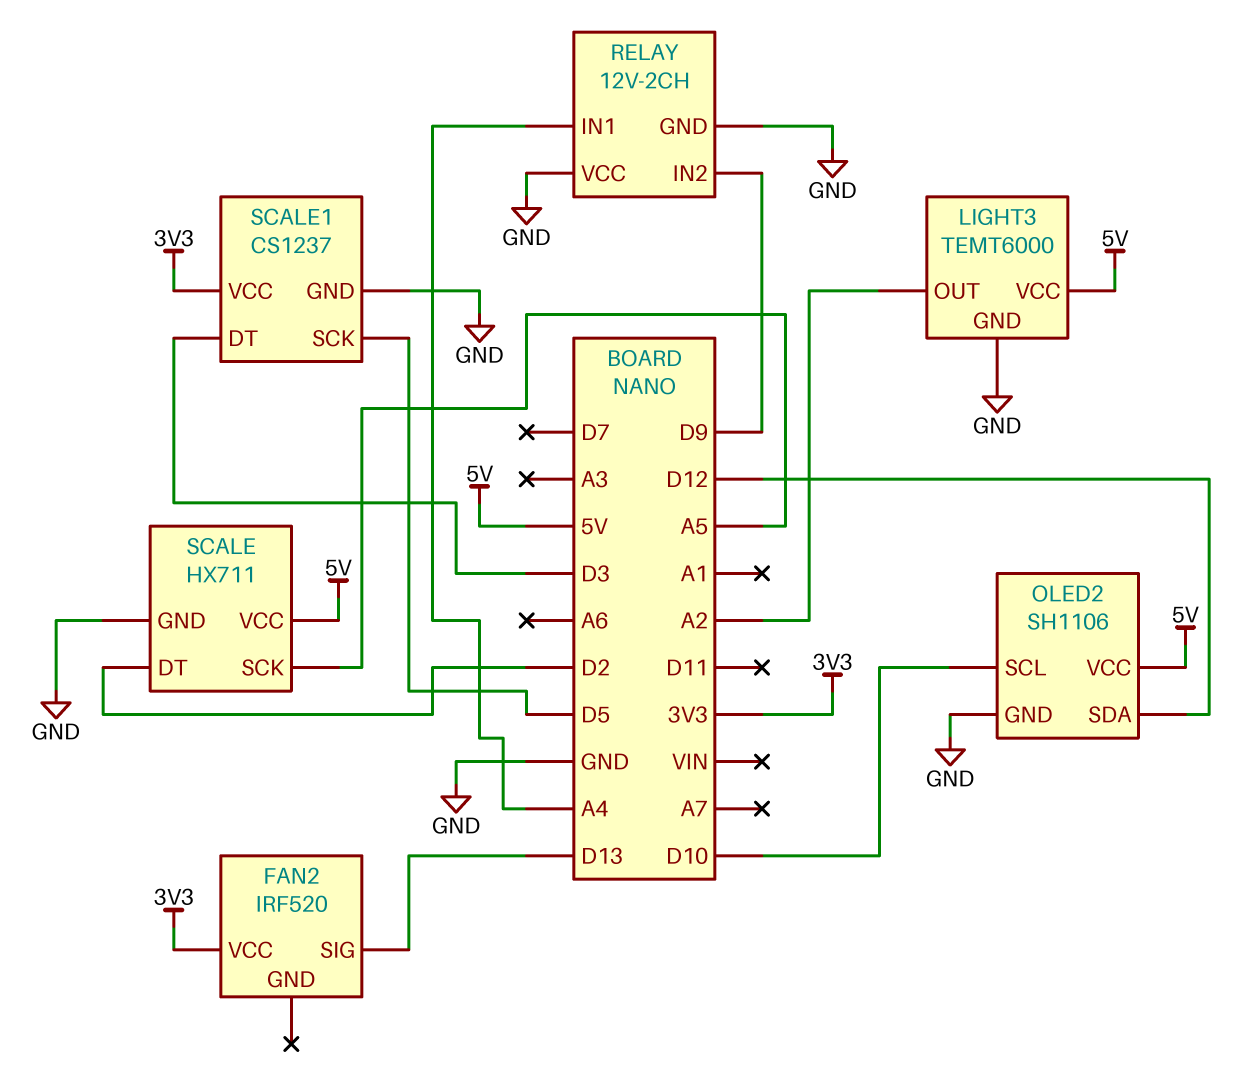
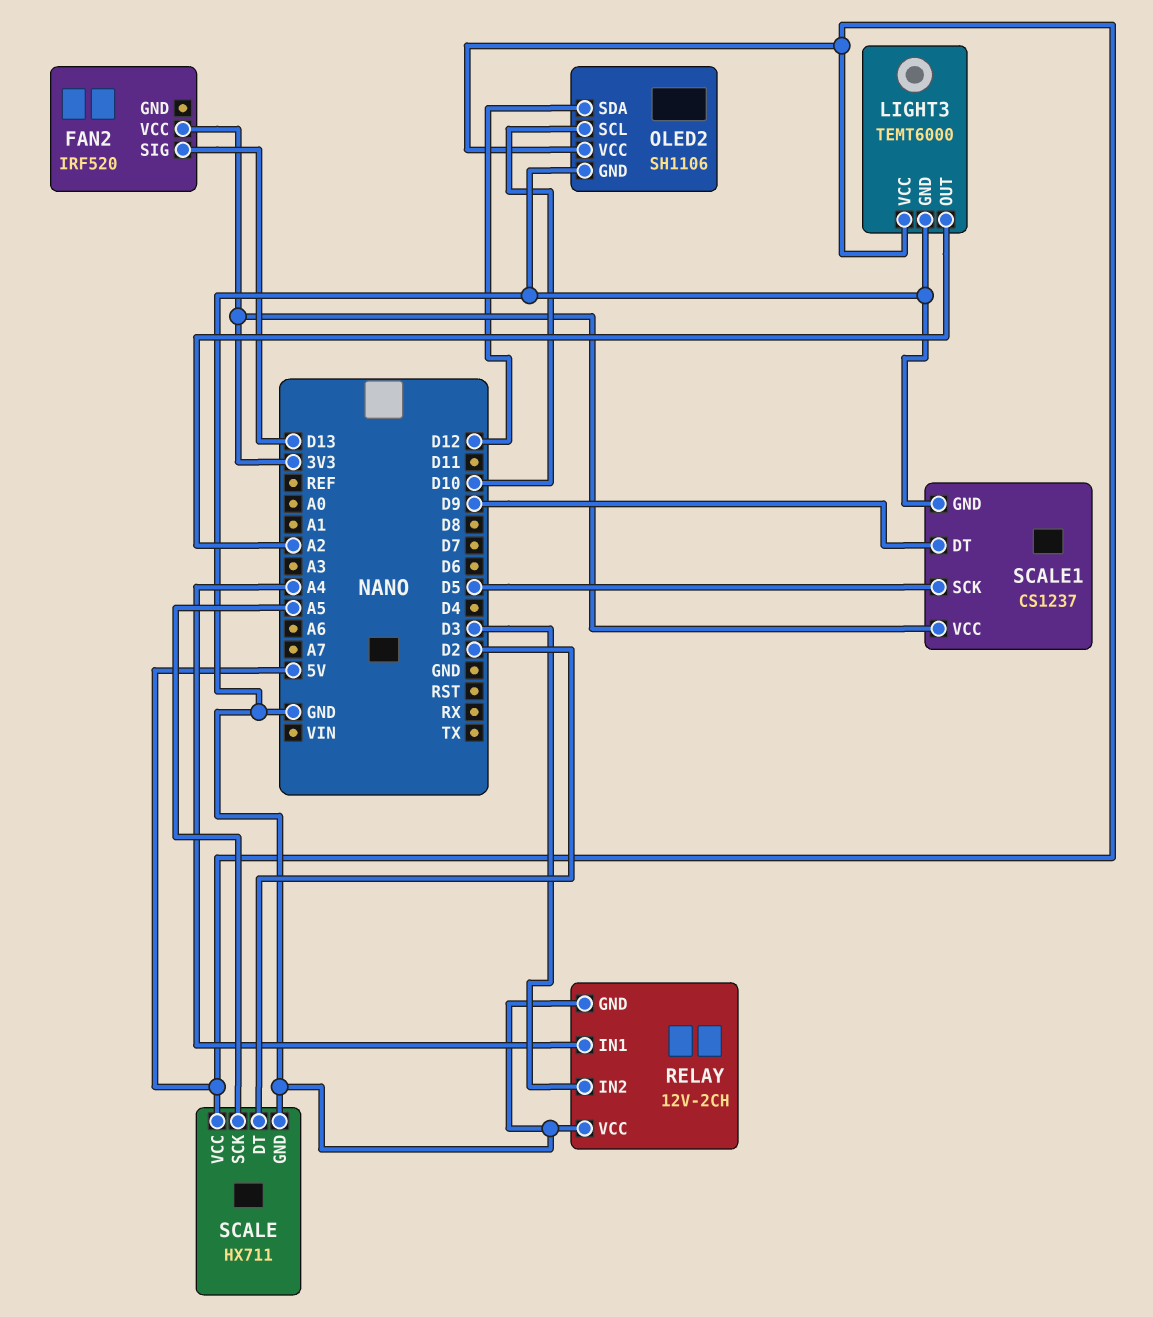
RELAY pin IN2: D9 -> D3
SCALE1 pin DT: D3 -> D9

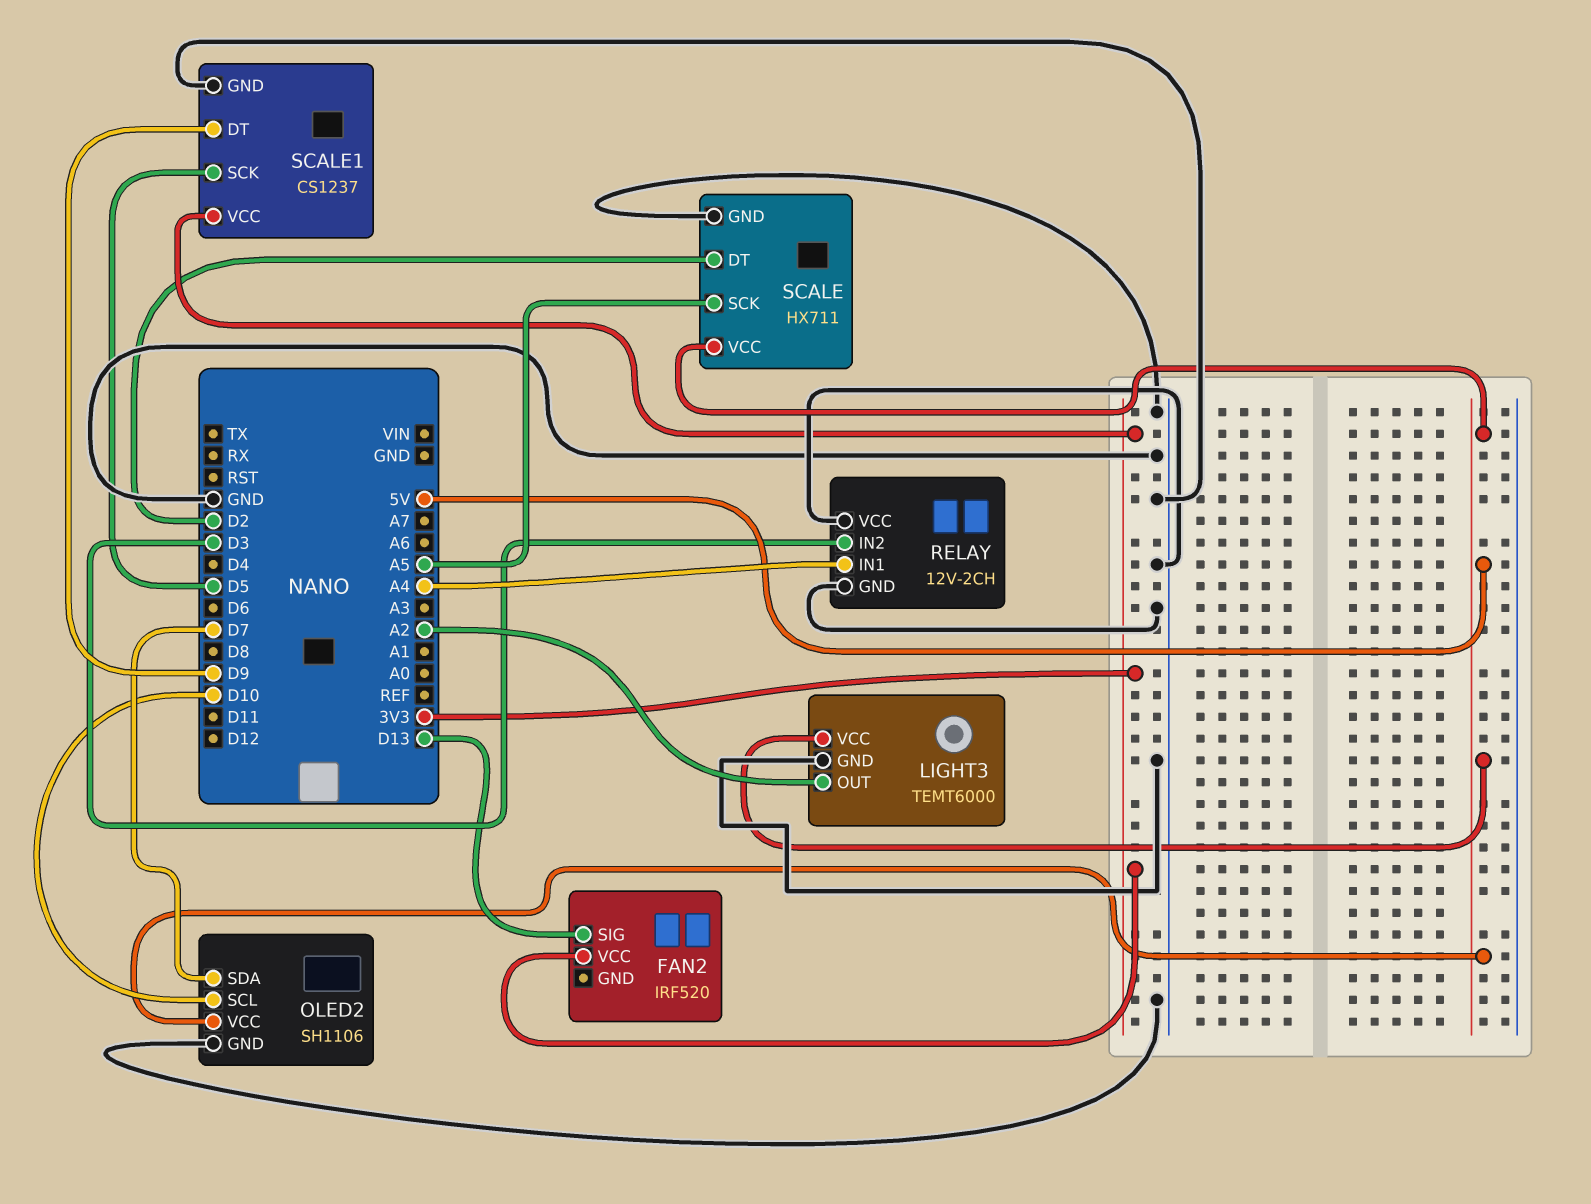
OLED2 pin SDA: D12 -> D7

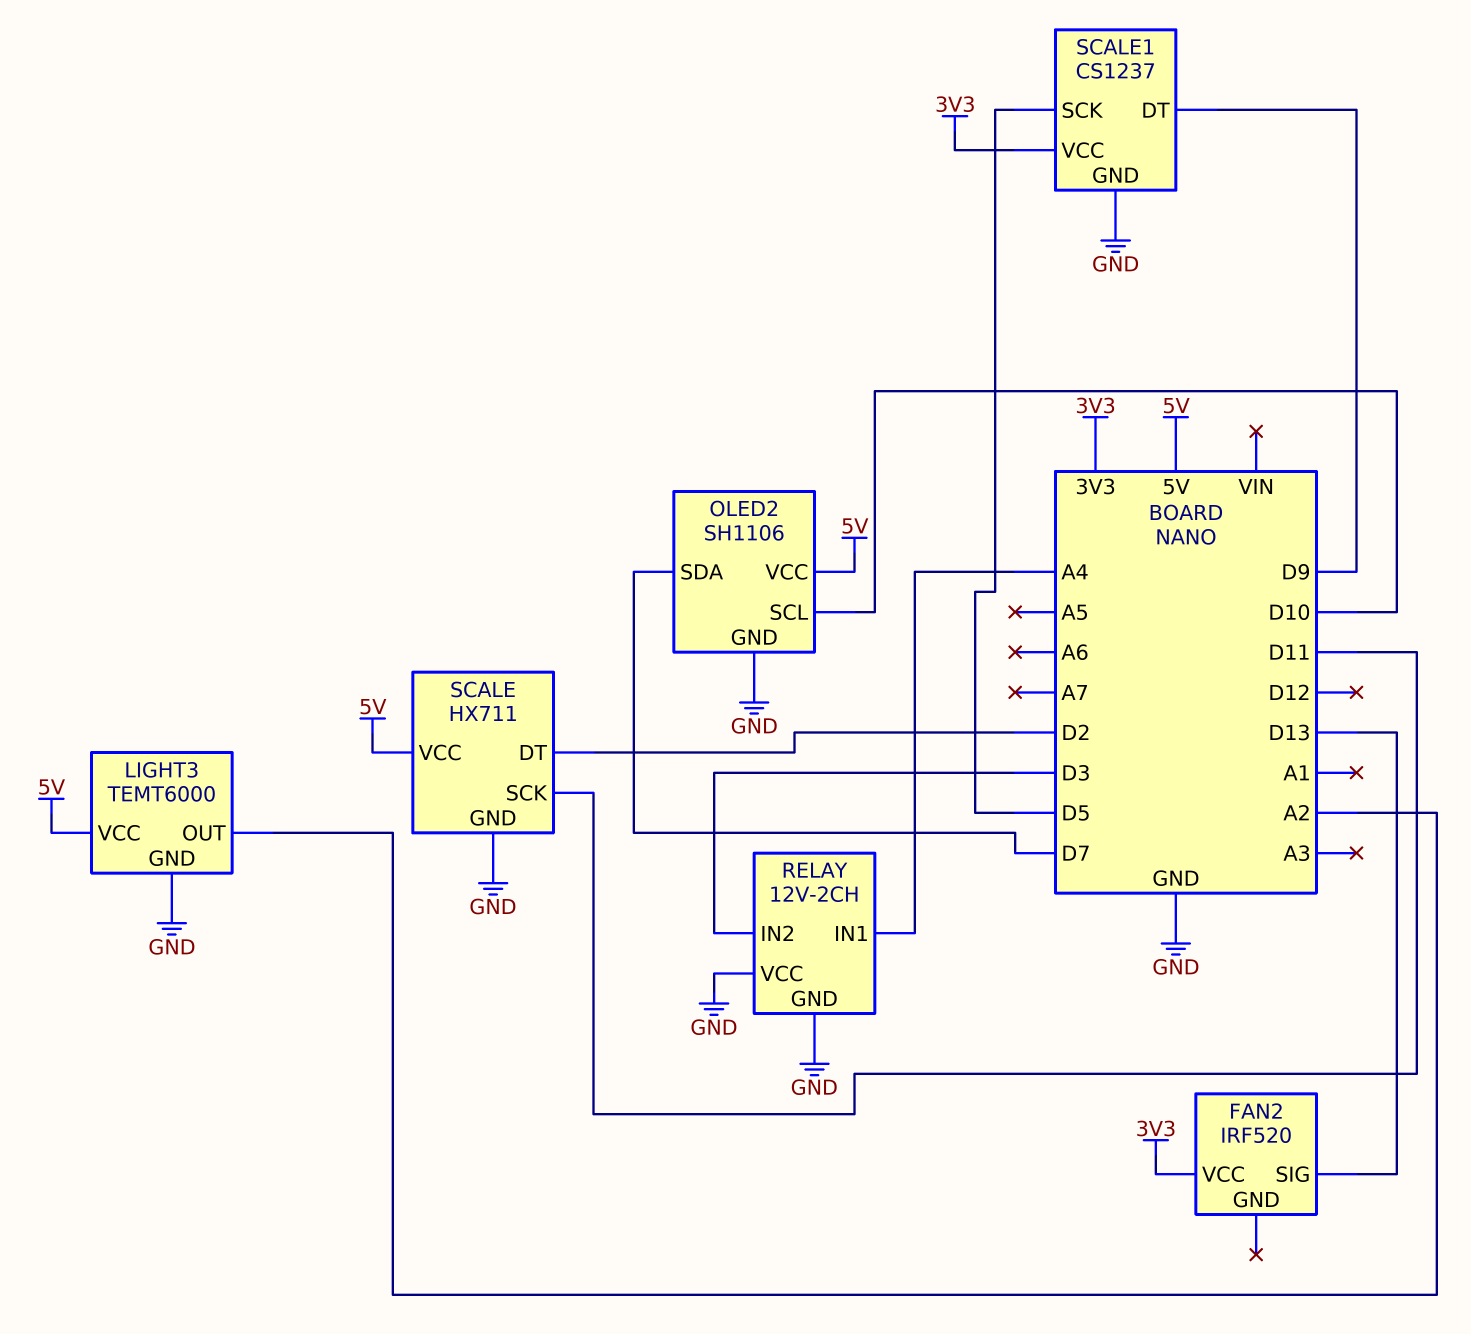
SCALE pin SCK: A5 -> D11

